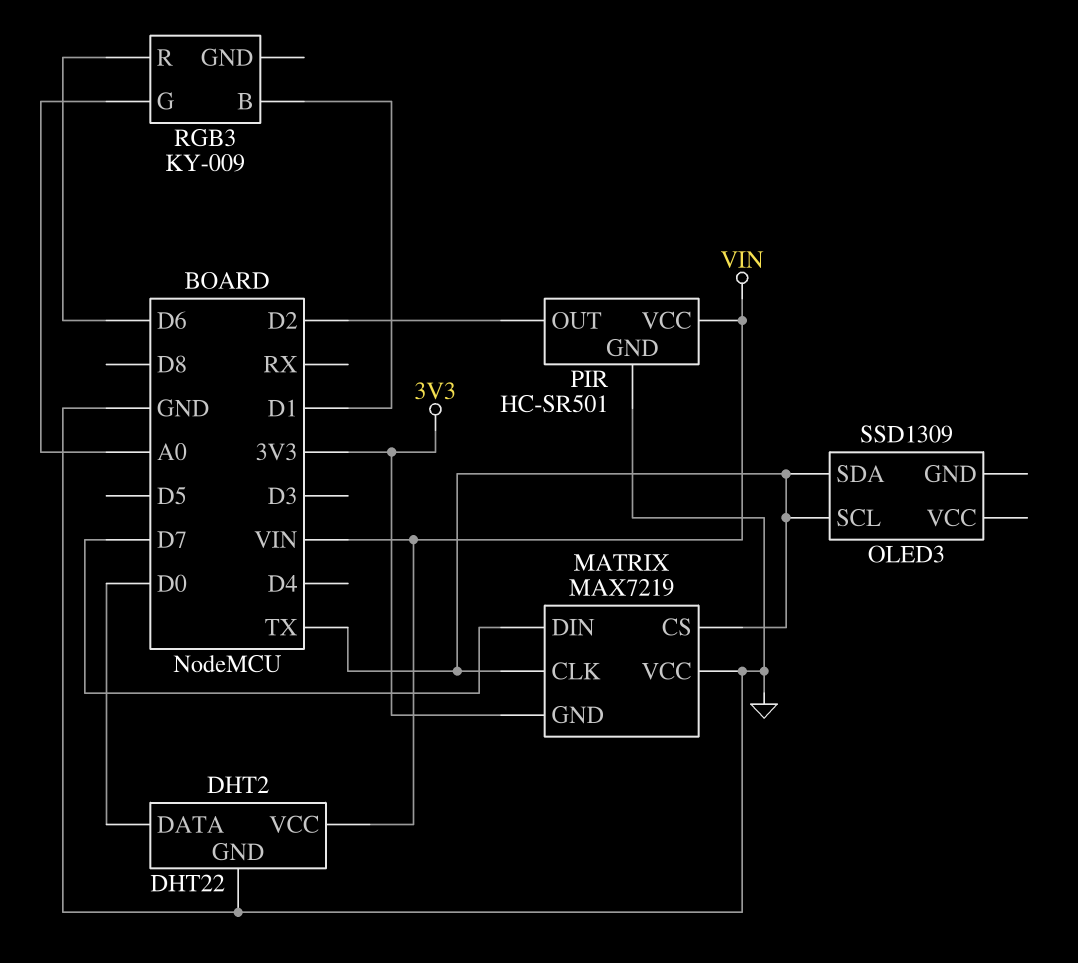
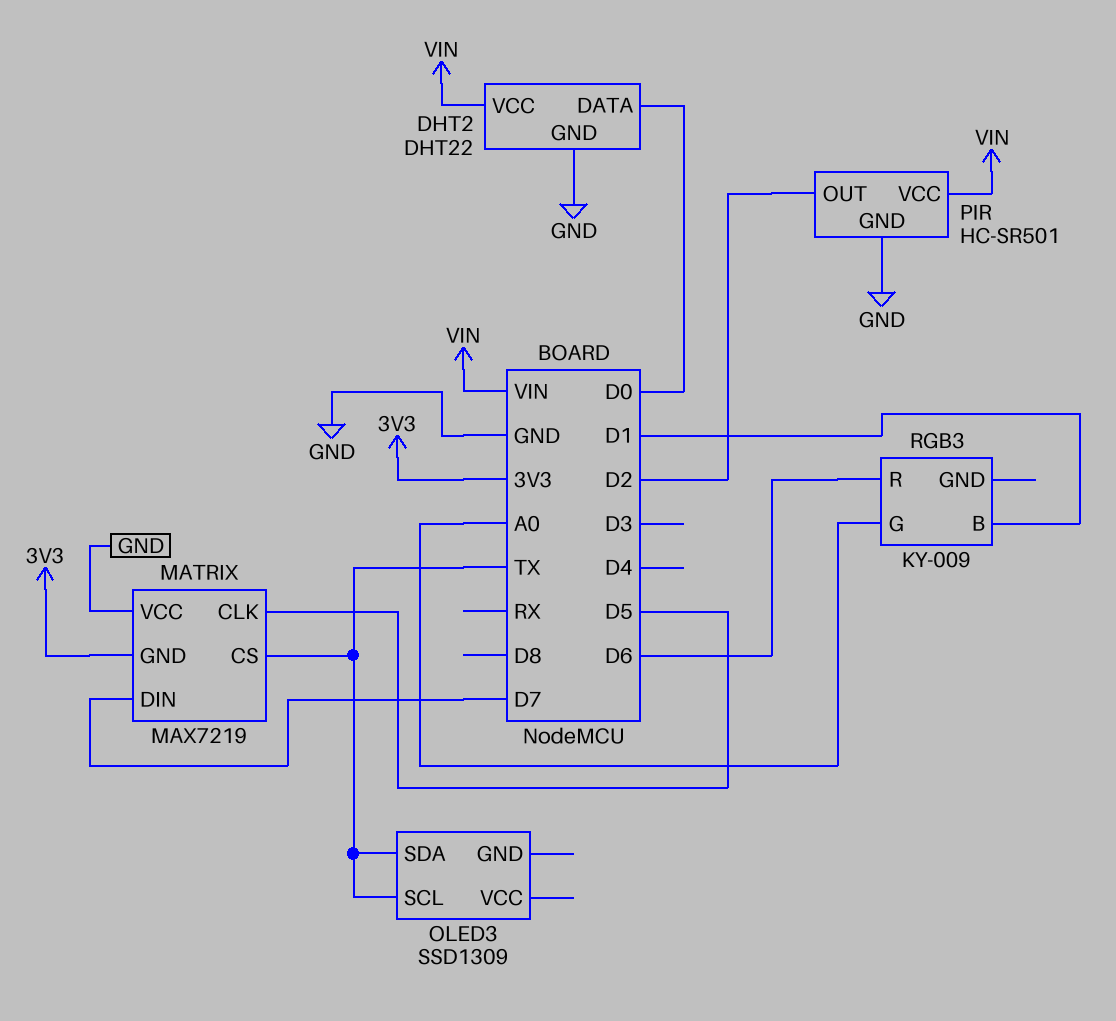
MATRIX pin CLK: TX -> D5

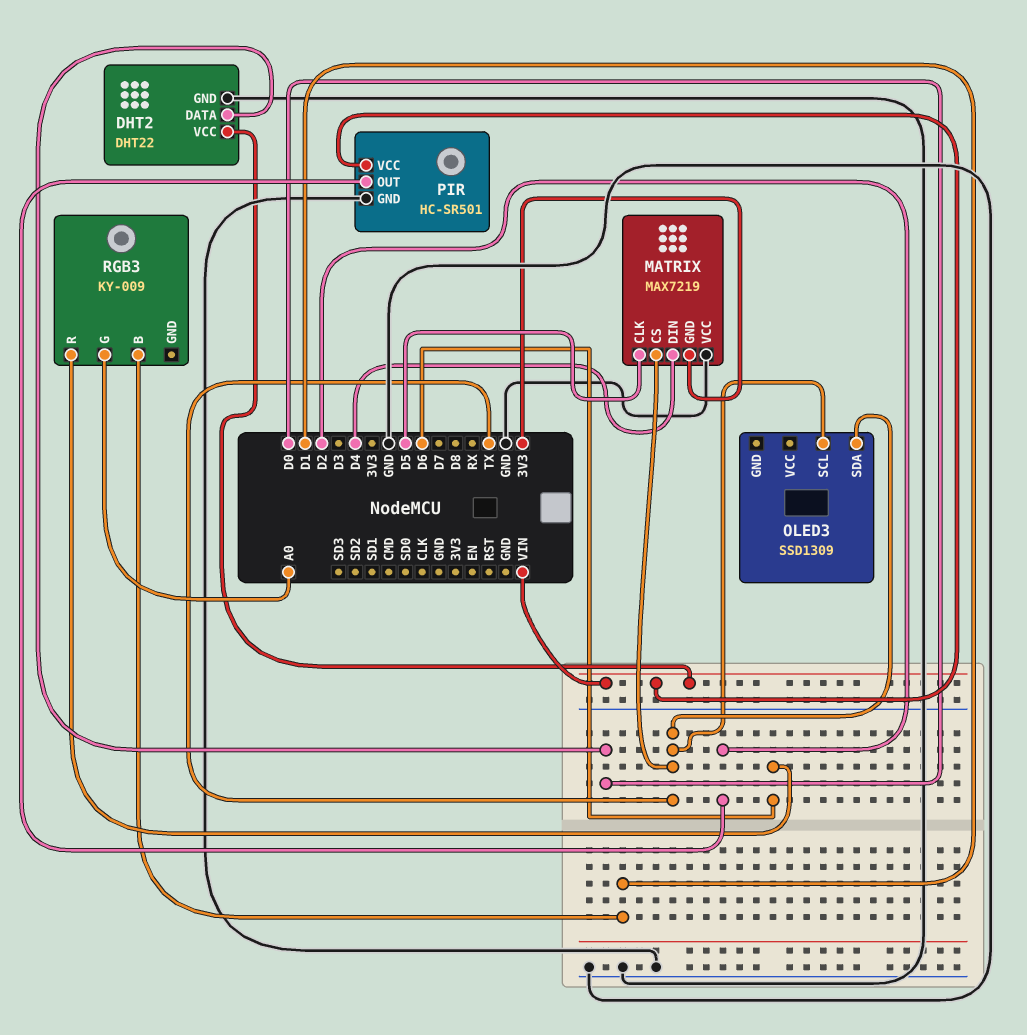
MATRIX pin DIN: D7 -> D4

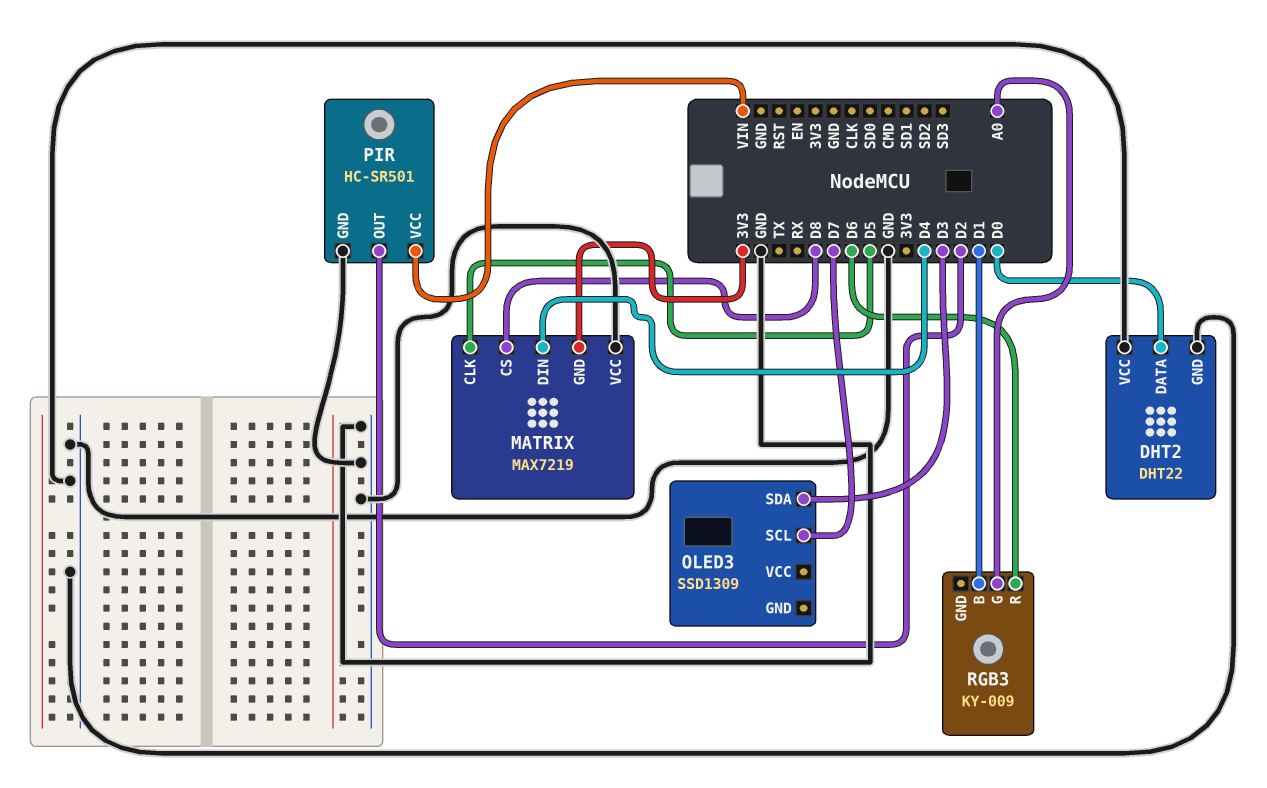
DHT2 pin VCC: VIN -> GND
MATRIX pin CS: TX -> D8
OLED3 pin SCL: TX -> D7
OLED3 pin SDA: TX -> D3

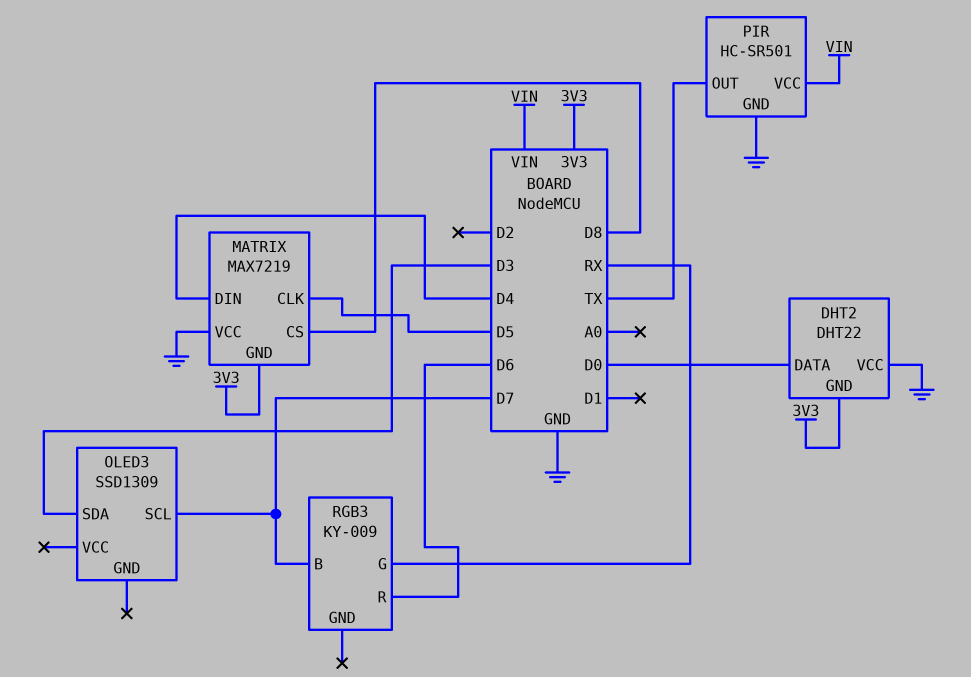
DHT2 pin GND: GND -> 3V3
PIR pin OUT: D2 -> TX
RGB3 pin B: D1 -> D7
RGB3 pin G: A0 -> RX

